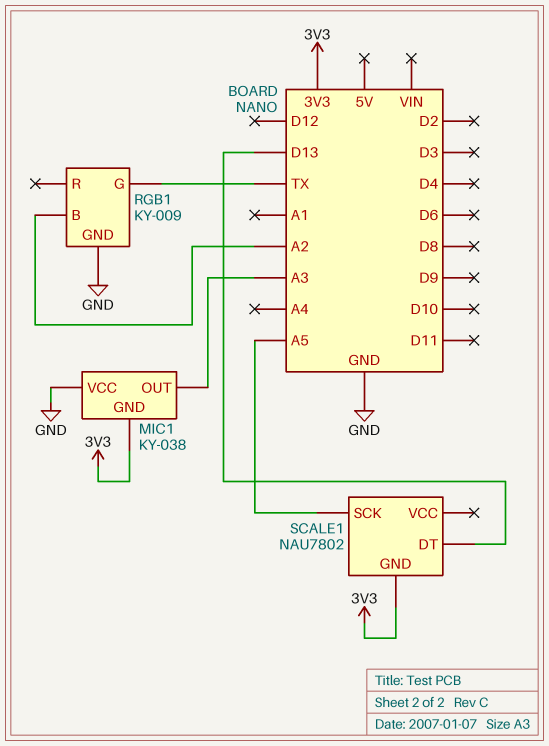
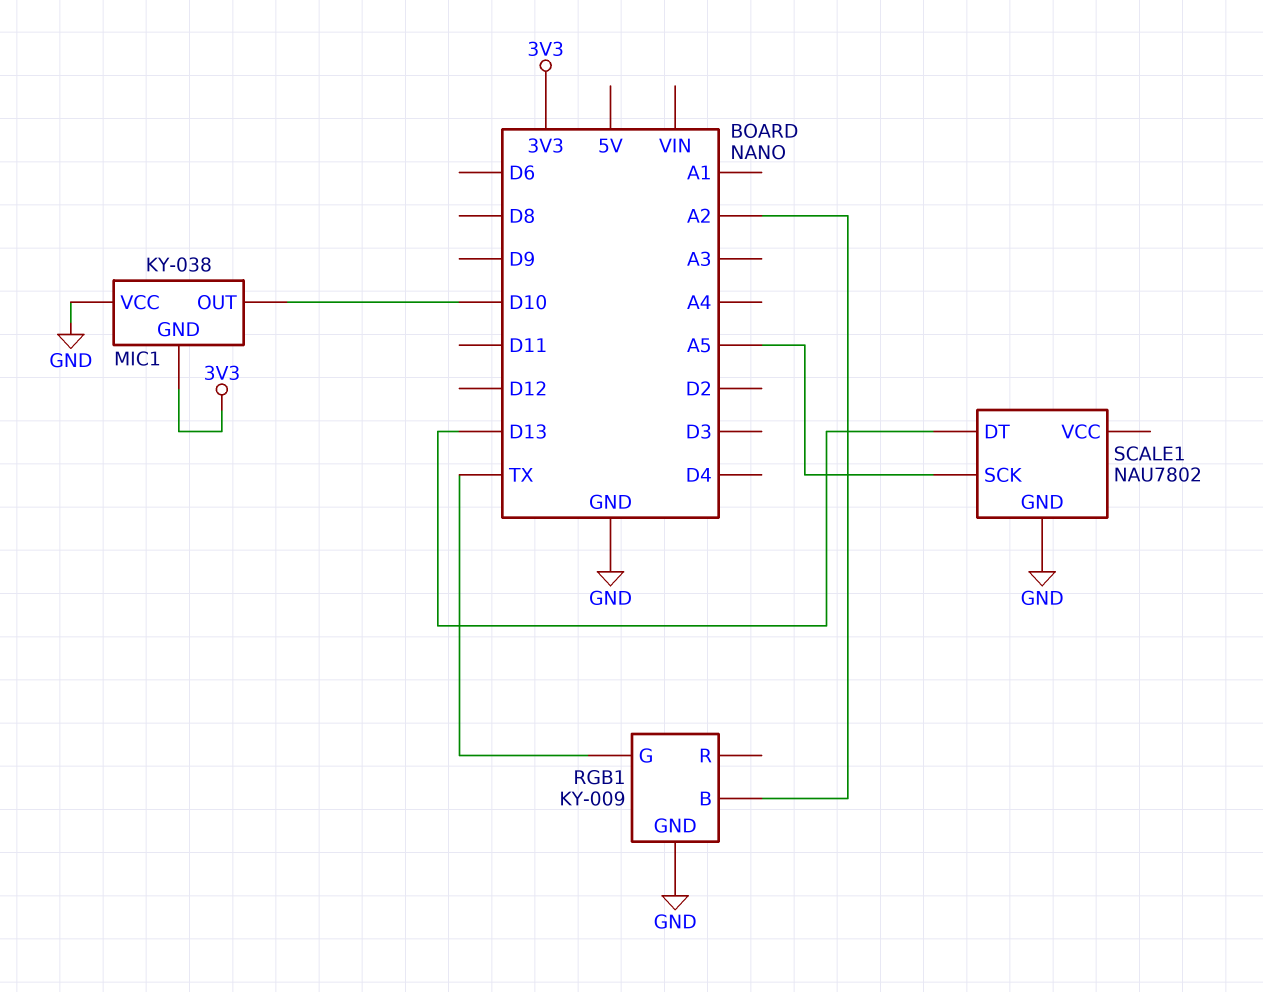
MIC1 pin OUT: A3 -> D10
SCALE1 pin GND: 3V3 -> GND

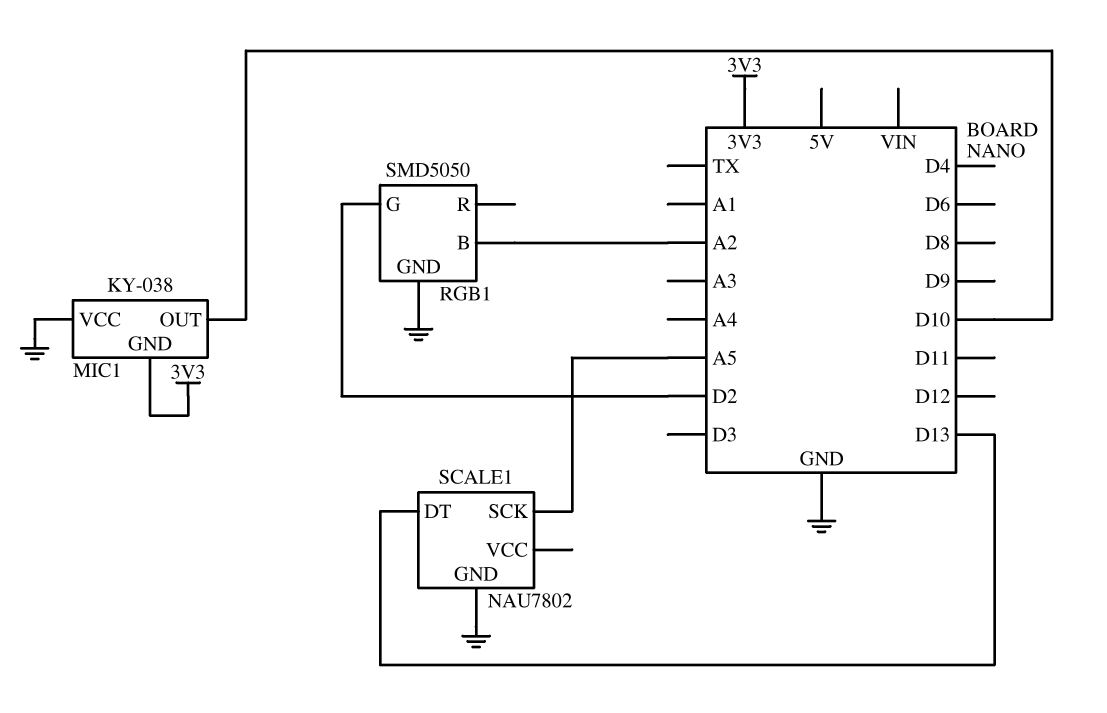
RGB1: KY-009 -> SMD5050
RGB1 pin G: TX -> D2

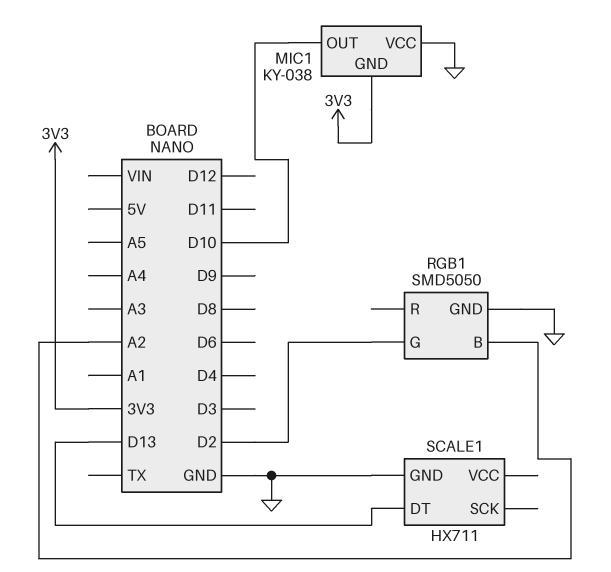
SCALE1: NAU7802 -> HX711
SCALE1 pin SCK: A5 -> none

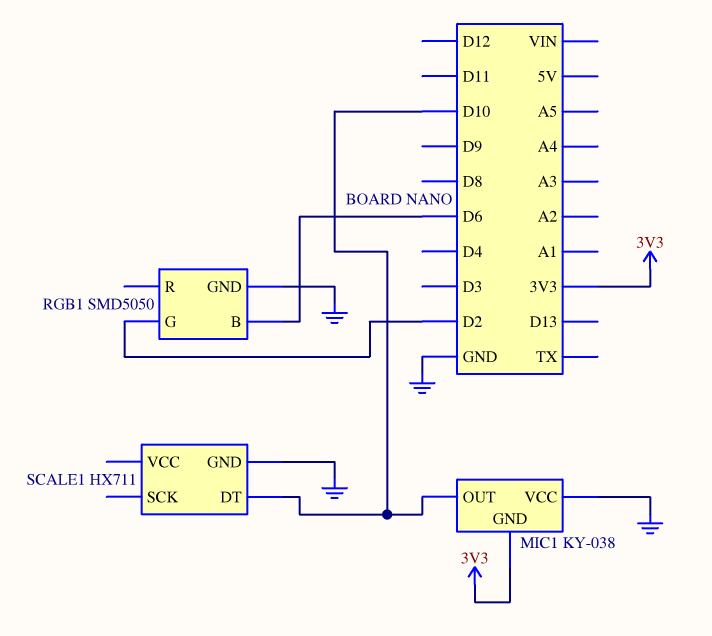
RGB1 pin B: A2 -> D6
SCALE1 pin DT: D13 -> D10

